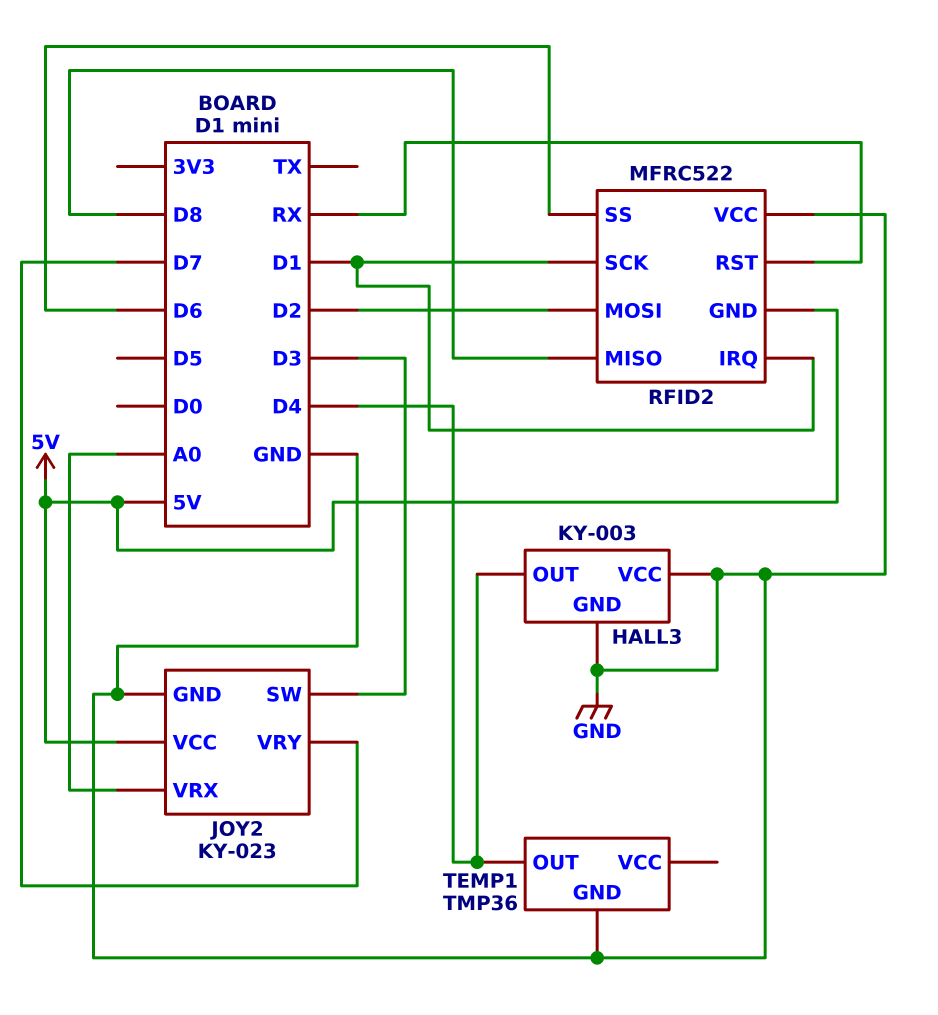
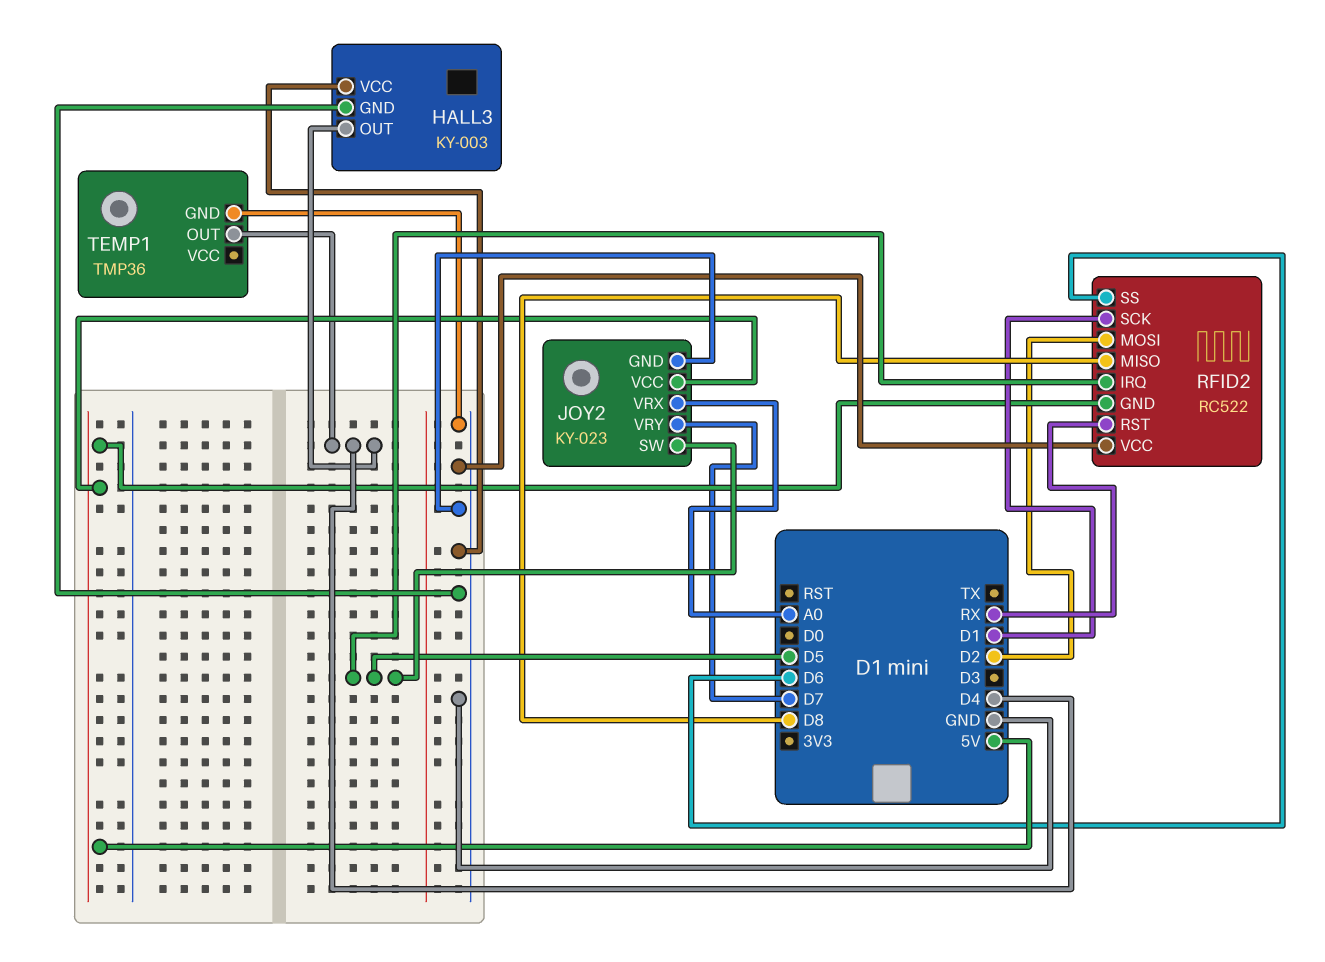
JOY2 pin SW: D3 -> D5
RFID2: MFRC522 -> RC522
RFID2 pin IRQ: D1 -> D5

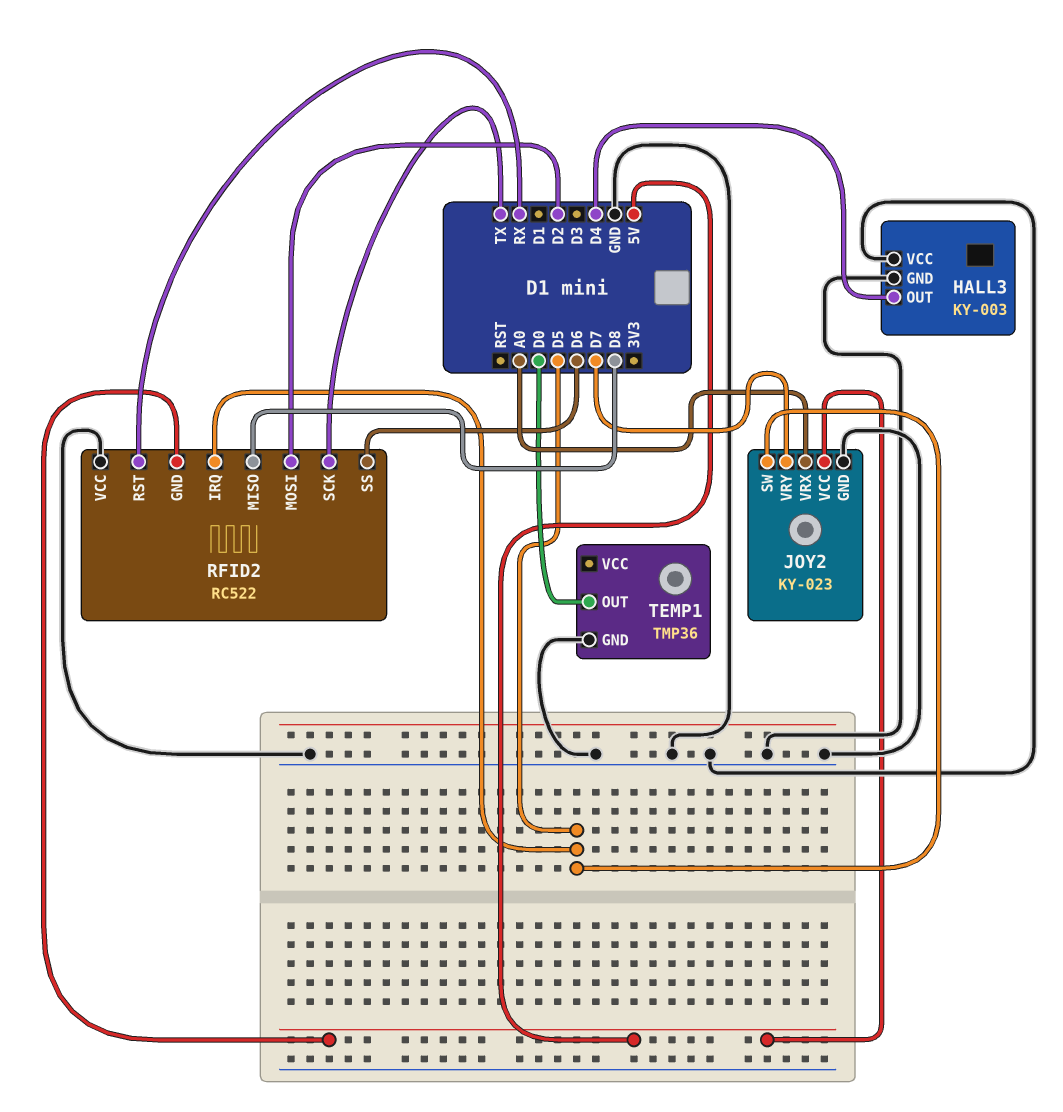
RFID2 pin SCK: D1 -> TX
TEMP1 pin OUT: D4 -> D0

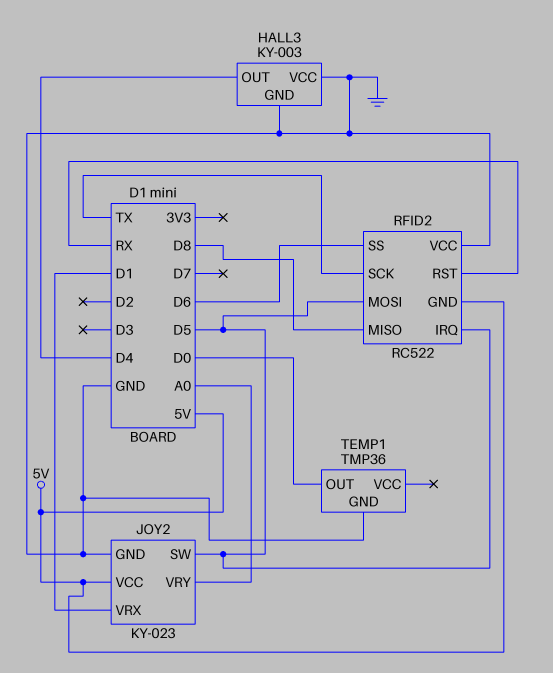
JOY2 pin VRX: A0 -> D1
JOY2 pin VRY: D7 -> A0
RFID2 pin MOSI: D2 -> D5

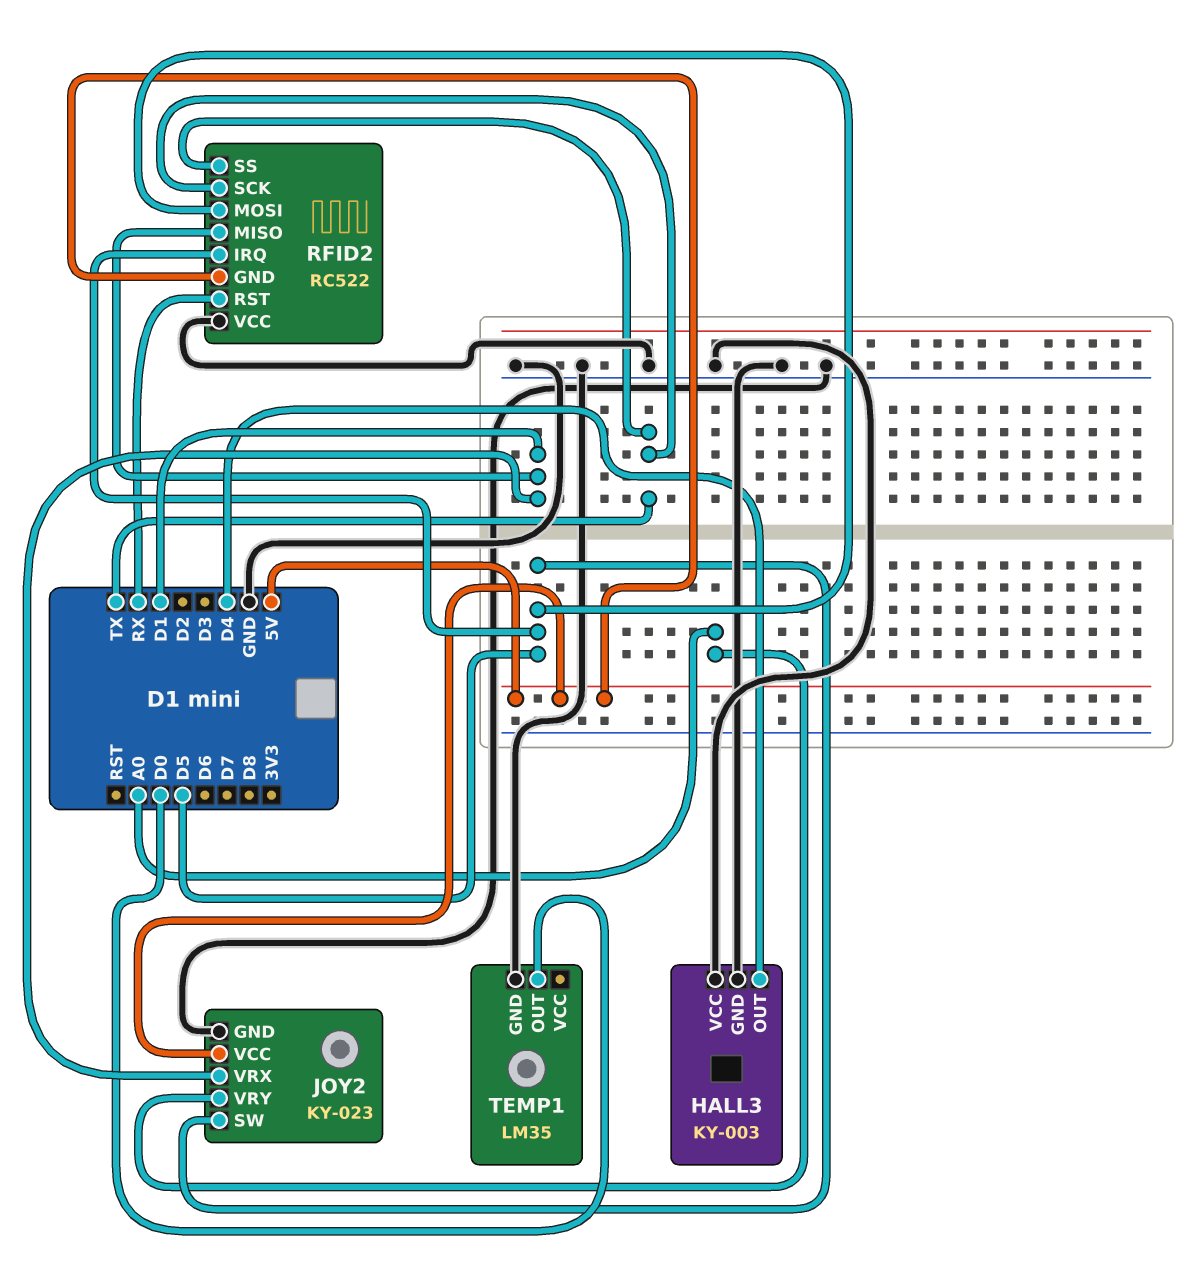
RFID2 pin MISO: D8 -> D1
RFID2 pin SS: D6 -> TX
TEMP1: TMP36 -> LM35

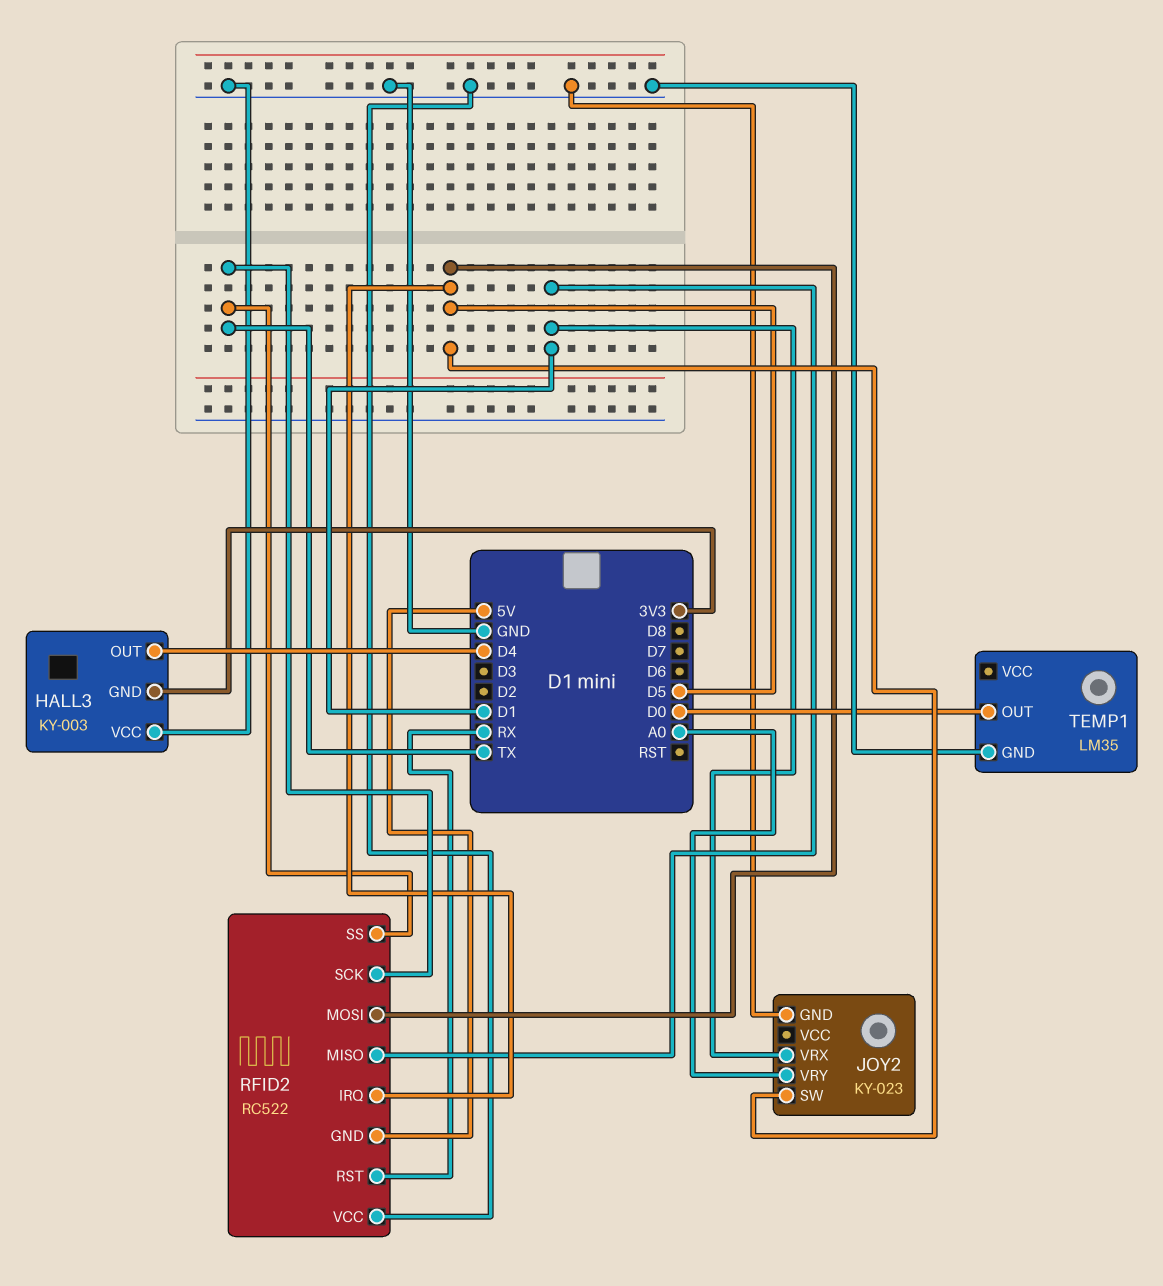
HALL3 pin GND: GND -> 3V3
JOY2 pin VCC: 5V -> none

